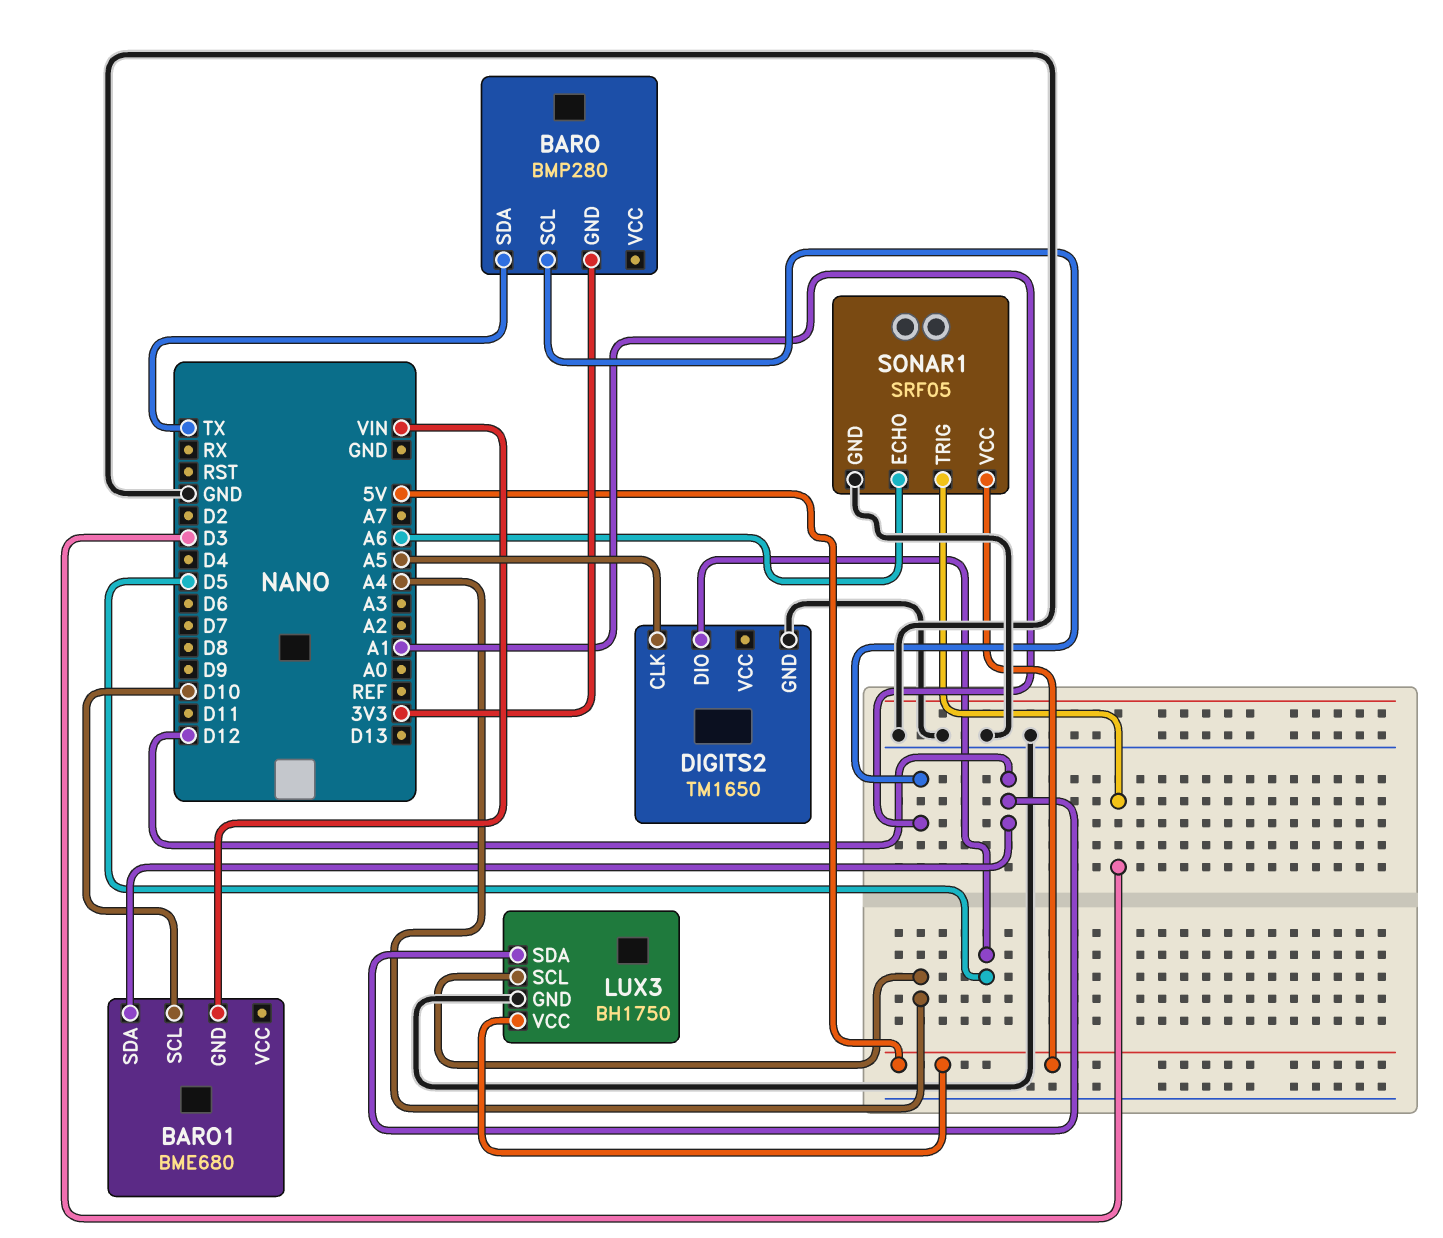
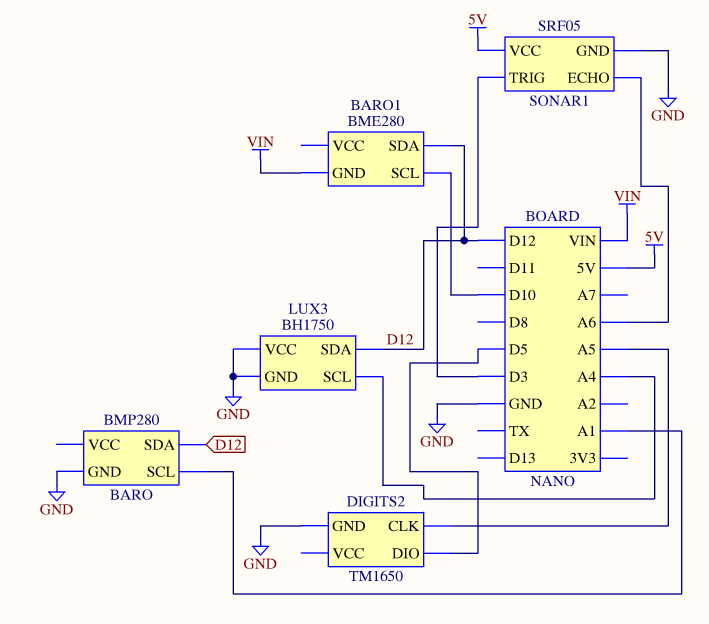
BARO pin GND: 3V3 -> GND
BARO pin SDA: TX -> D12
BARO1: BME680 -> BME280
LUX3 pin VCC: 5V -> GND

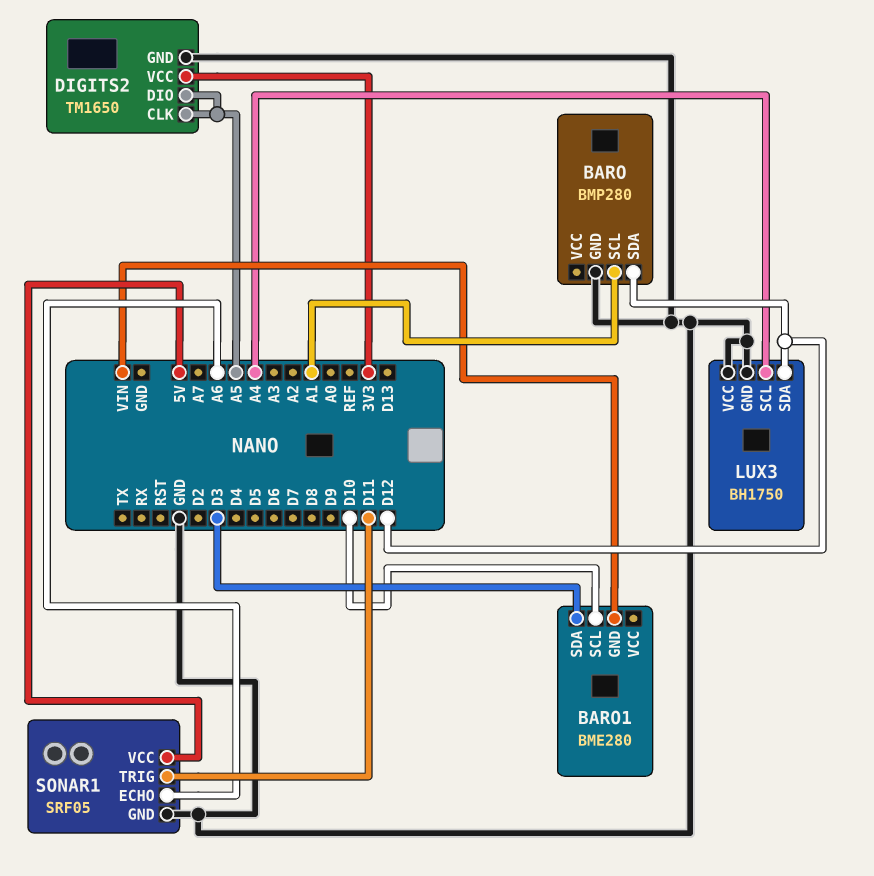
BARO1 pin SDA: D12 -> D3
DIGITS2 pin DIO: D5 -> A5
DIGITS2 pin VCC: none -> 3V3
SONAR1 pin TRIG: D3 -> D11

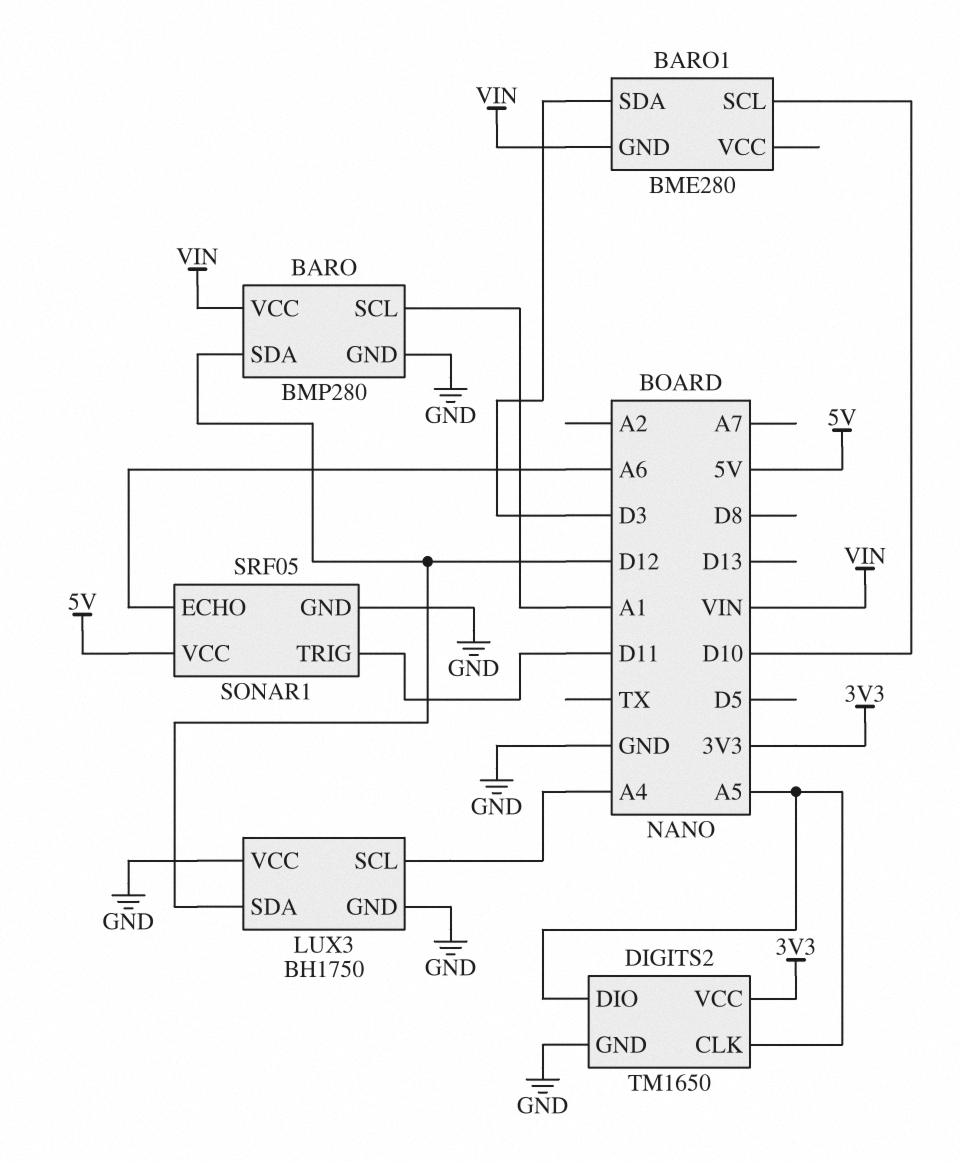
BARO pin VCC: none -> VIN

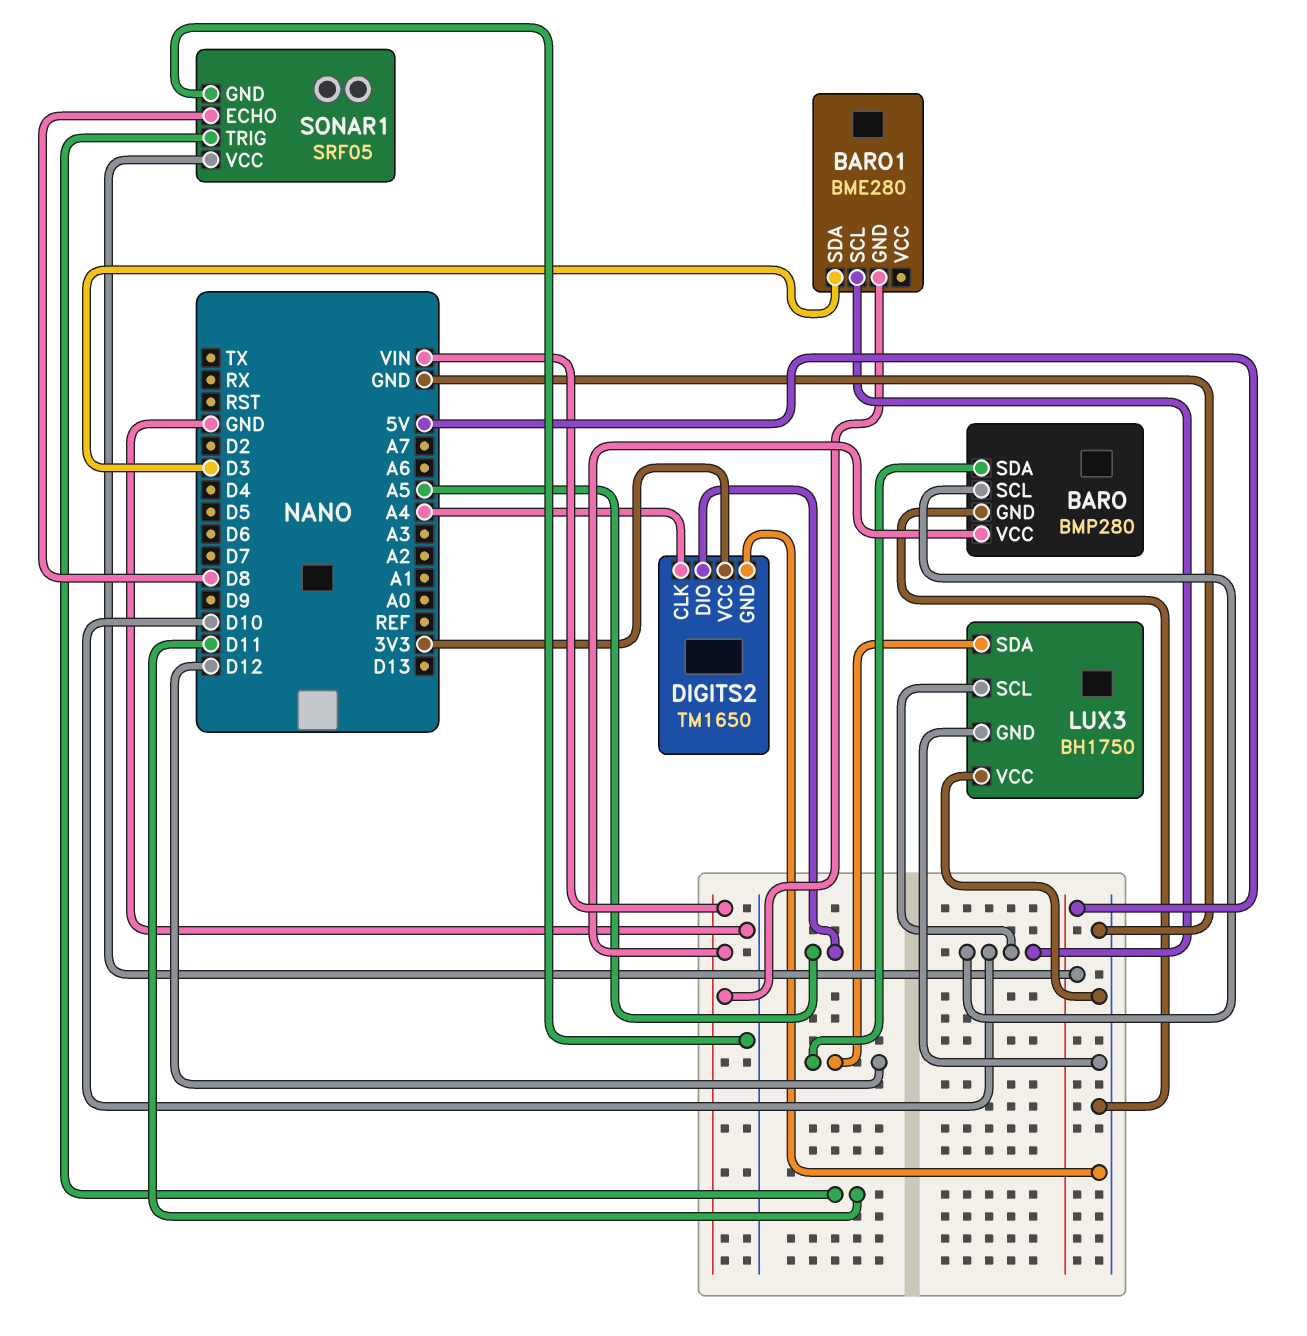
BARO pin SCL: A1 -> D10
DIGITS2 pin CLK: A5 -> A4
LUX3 pin SCL: A4 -> D10
SONAR1 pin ECHO: A6 -> D8

